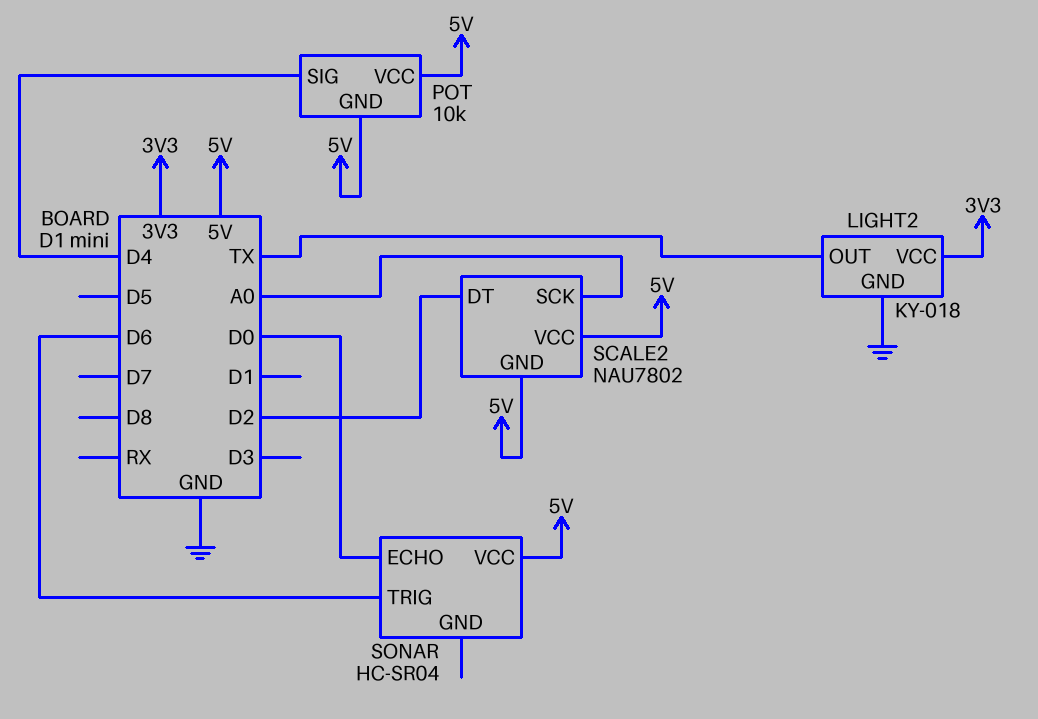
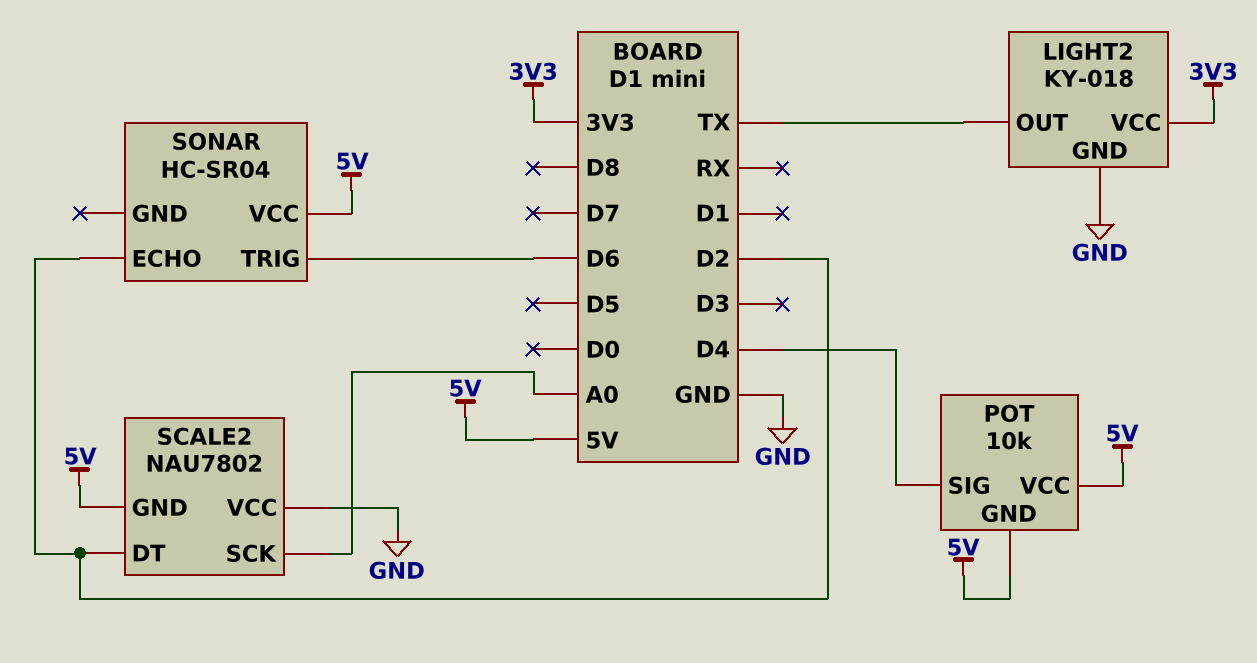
SCALE2 pin VCC: 5V -> GND
SONAR pin ECHO: D0 -> D2

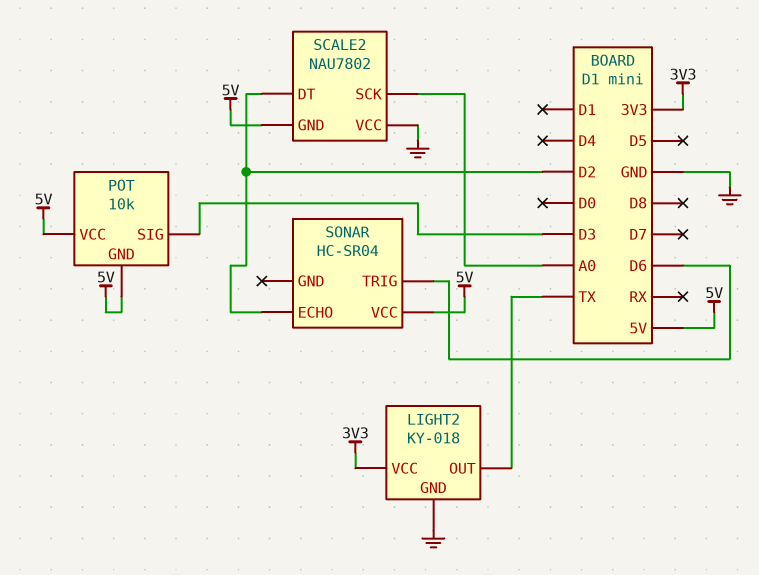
POT pin SIG: D4 -> D3

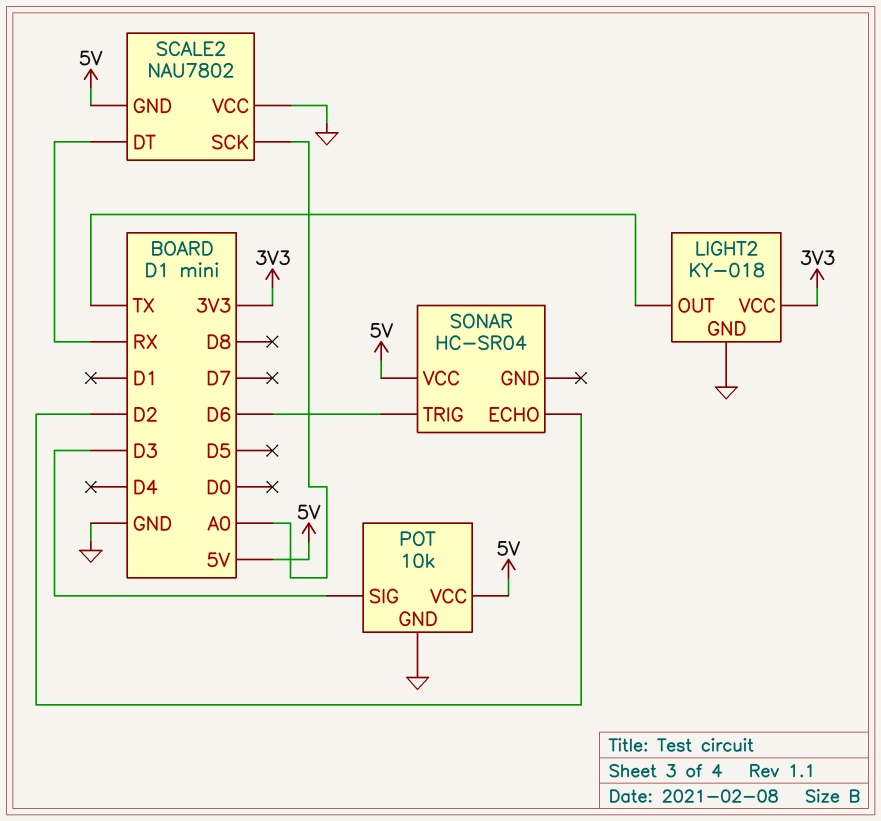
POT pin GND: 5V -> GND
SCALE2 pin DT: D2 -> RX

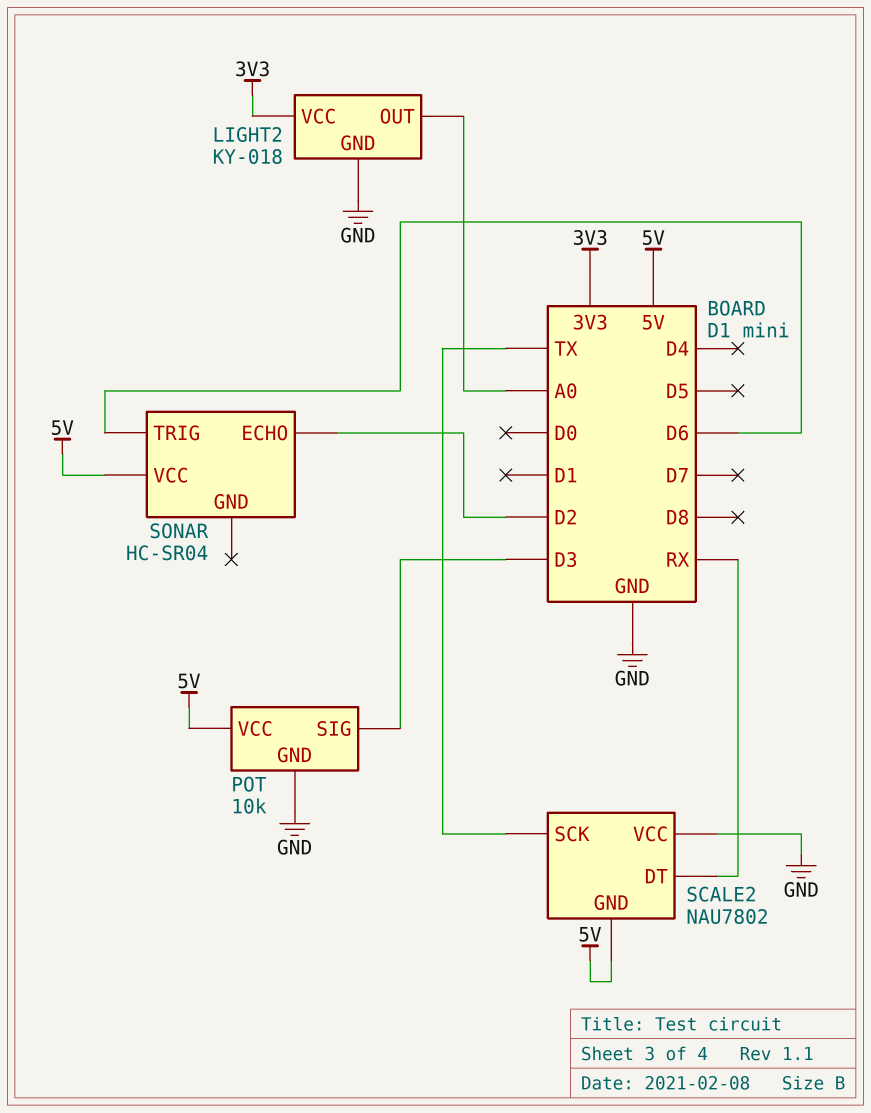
LIGHT2 pin OUT: TX -> A0
SCALE2 pin SCK: A0 -> TX

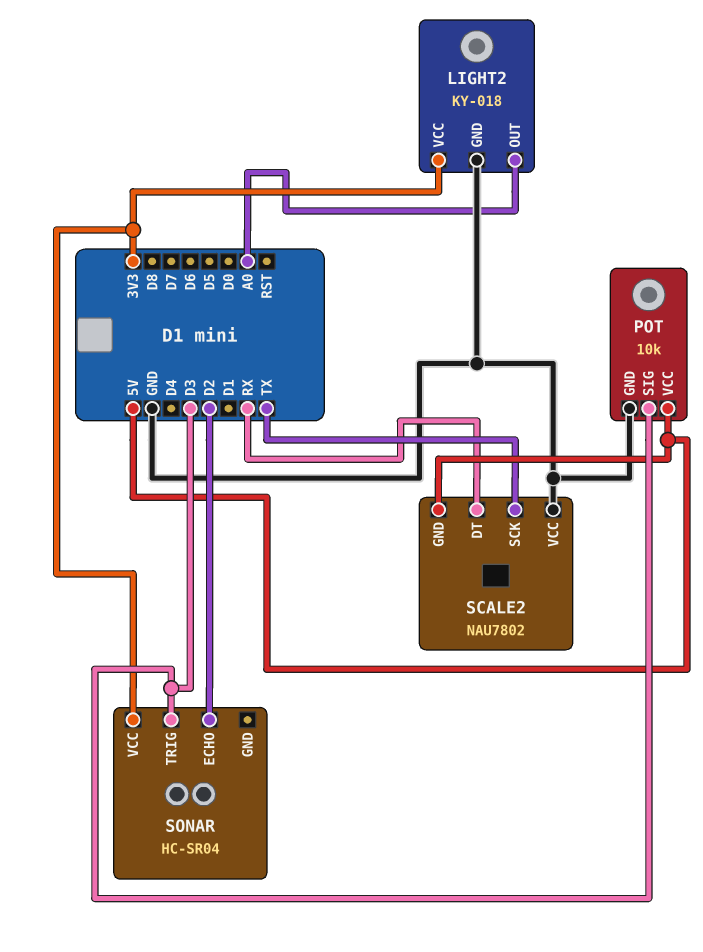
SONAR pin TRIG: D6 -> D3
SONAR pin VCC: 5V -> 3V3

